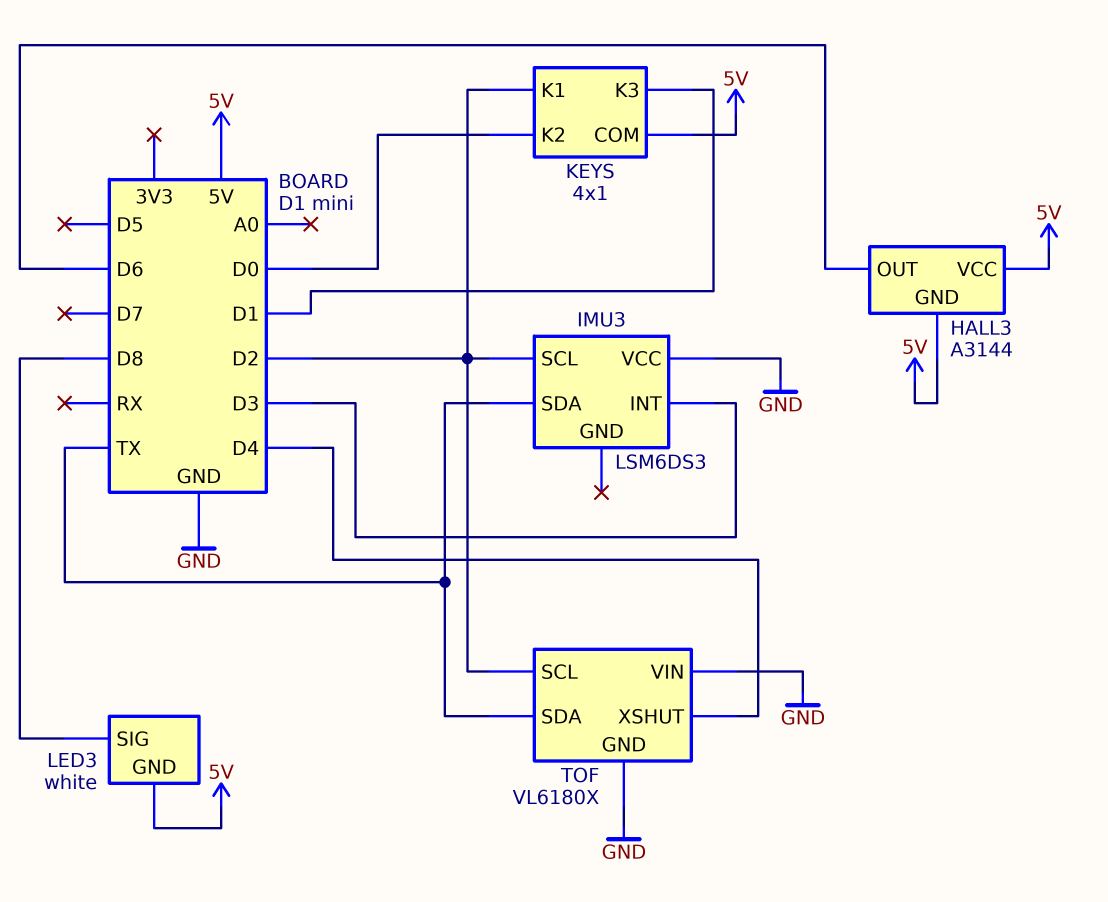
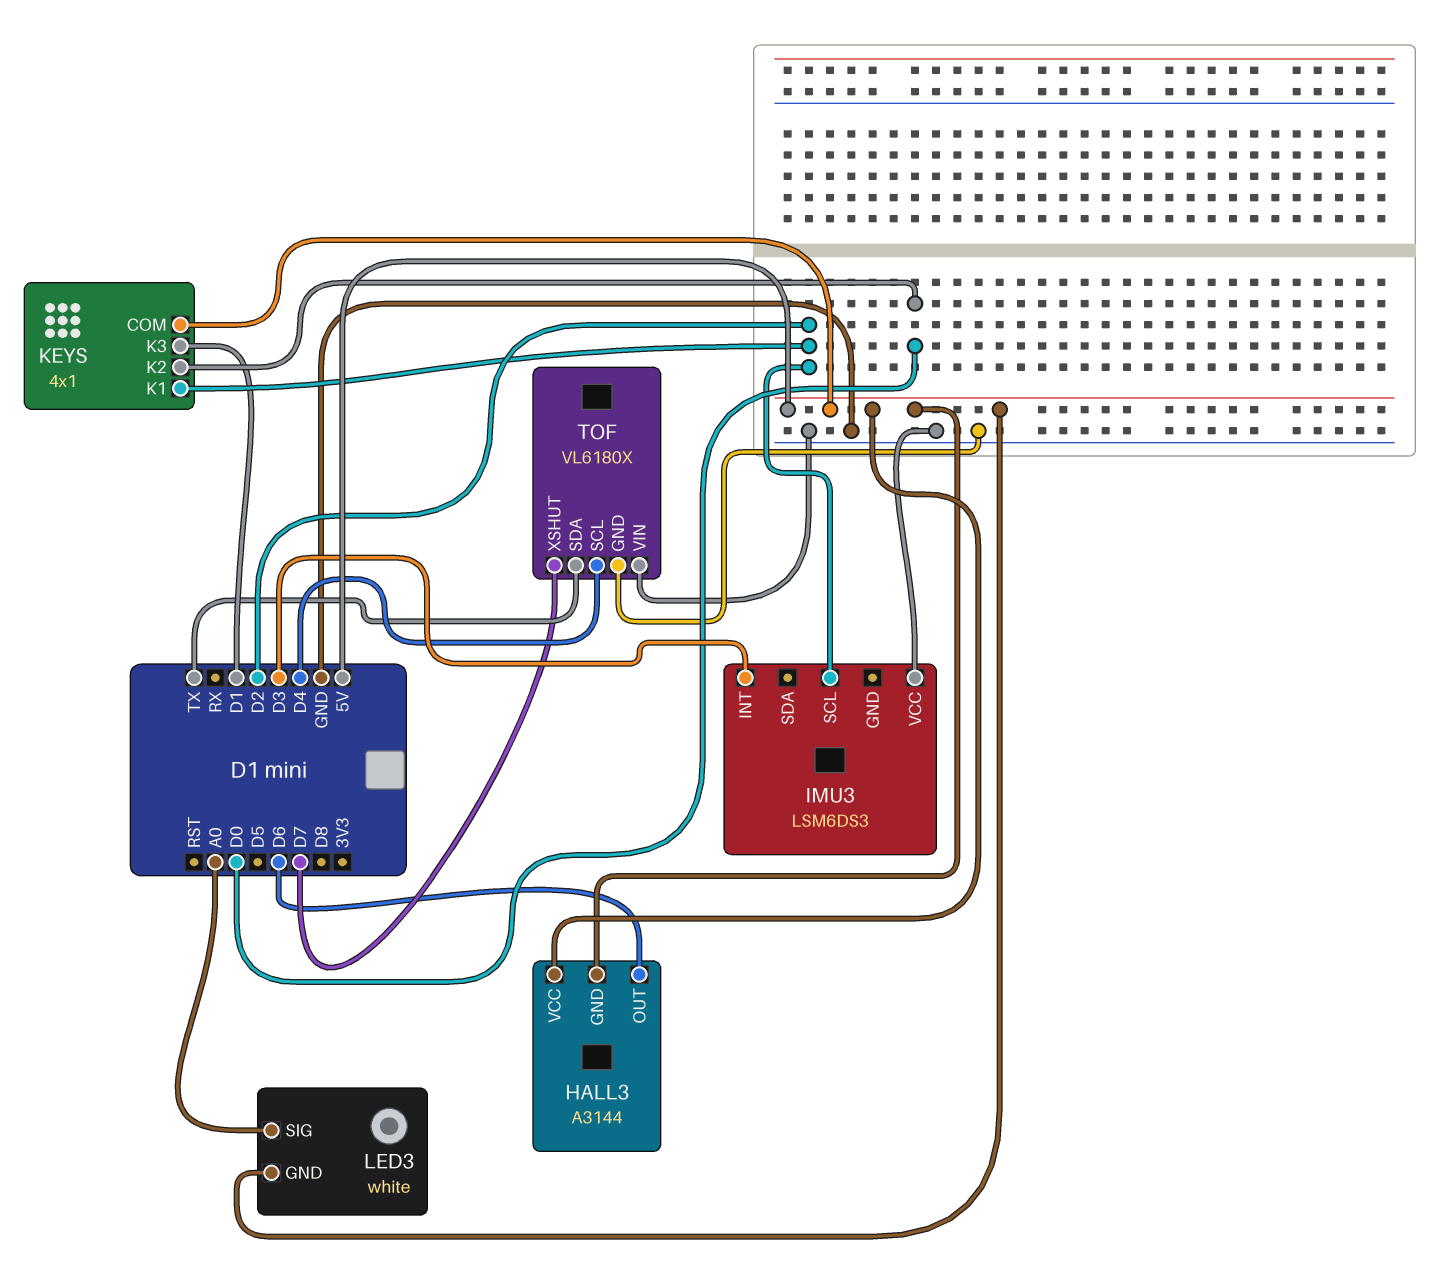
IMU3 pin SDA: TX -> none
LED3 pin SIG: D8 -> A0
TOF pin SCL: D2 -> D4
TOF pin XSHUT: D4 -> D7

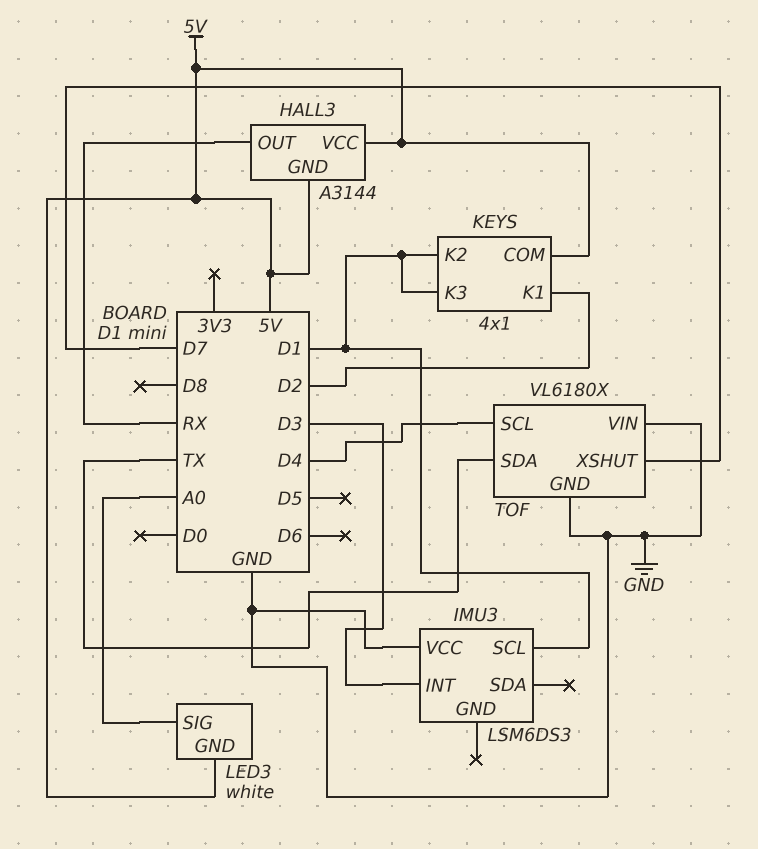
HALL3 pin OUT: D6 -> RX
IMU3 pin SCL: D2 -> D1
KEYS pin K2: D0 -> D1

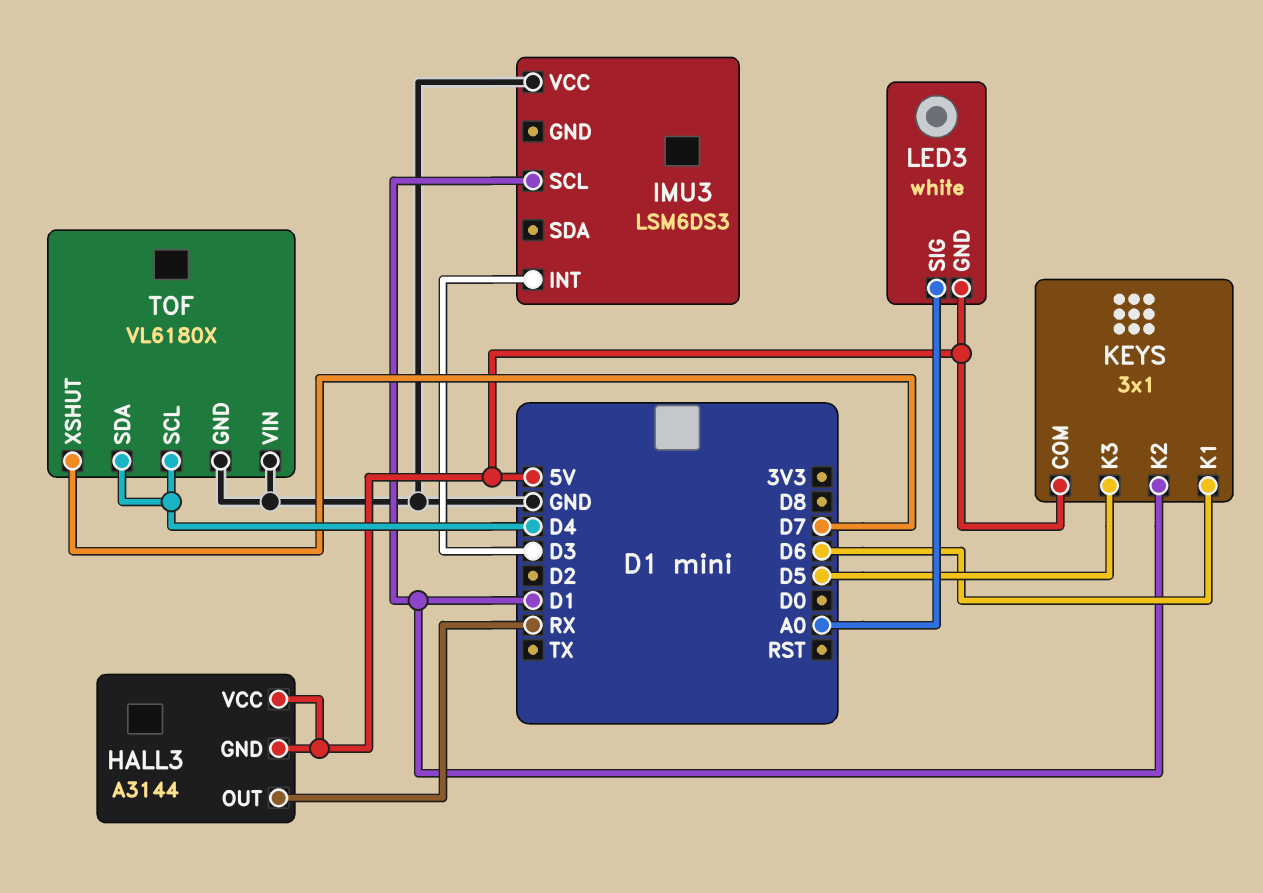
KEYS: 4x1 -> 3x1
KEYS pin K1: D2 -> D6
KEYS pin K3: D1 -> D5
TOF pin SDA: TX -> D4

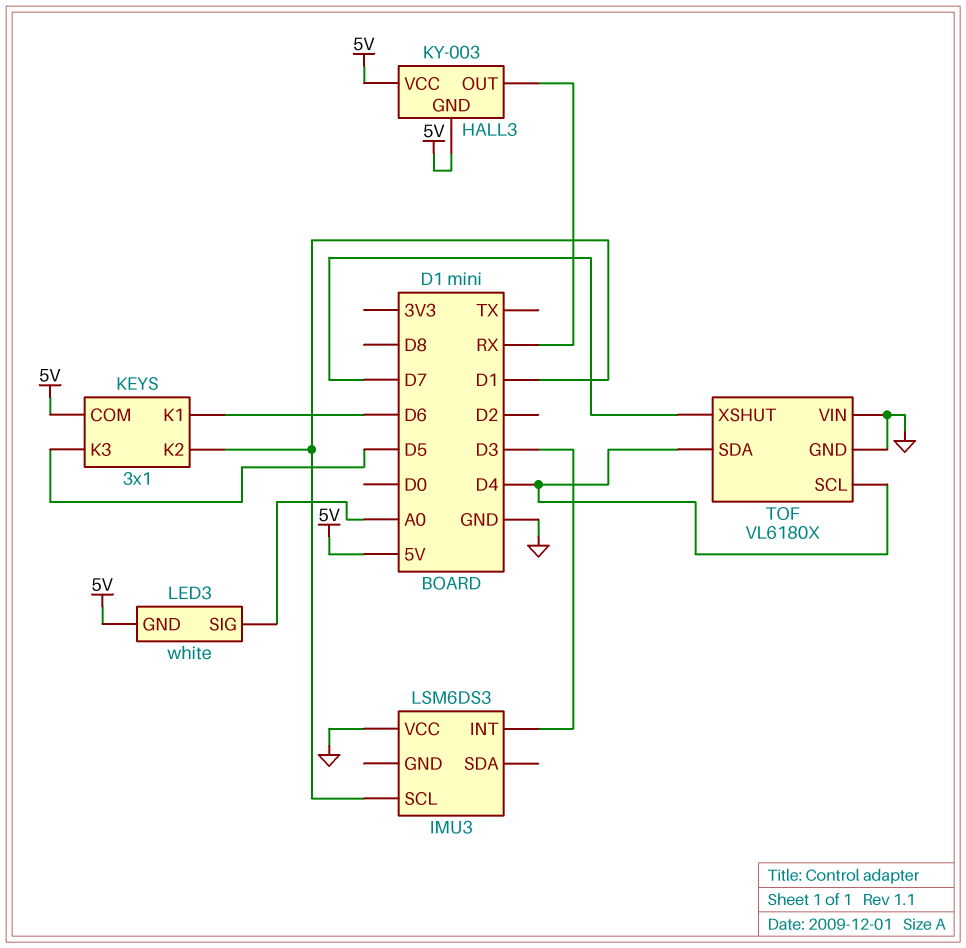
HALL3: A3144 -> KY-003

